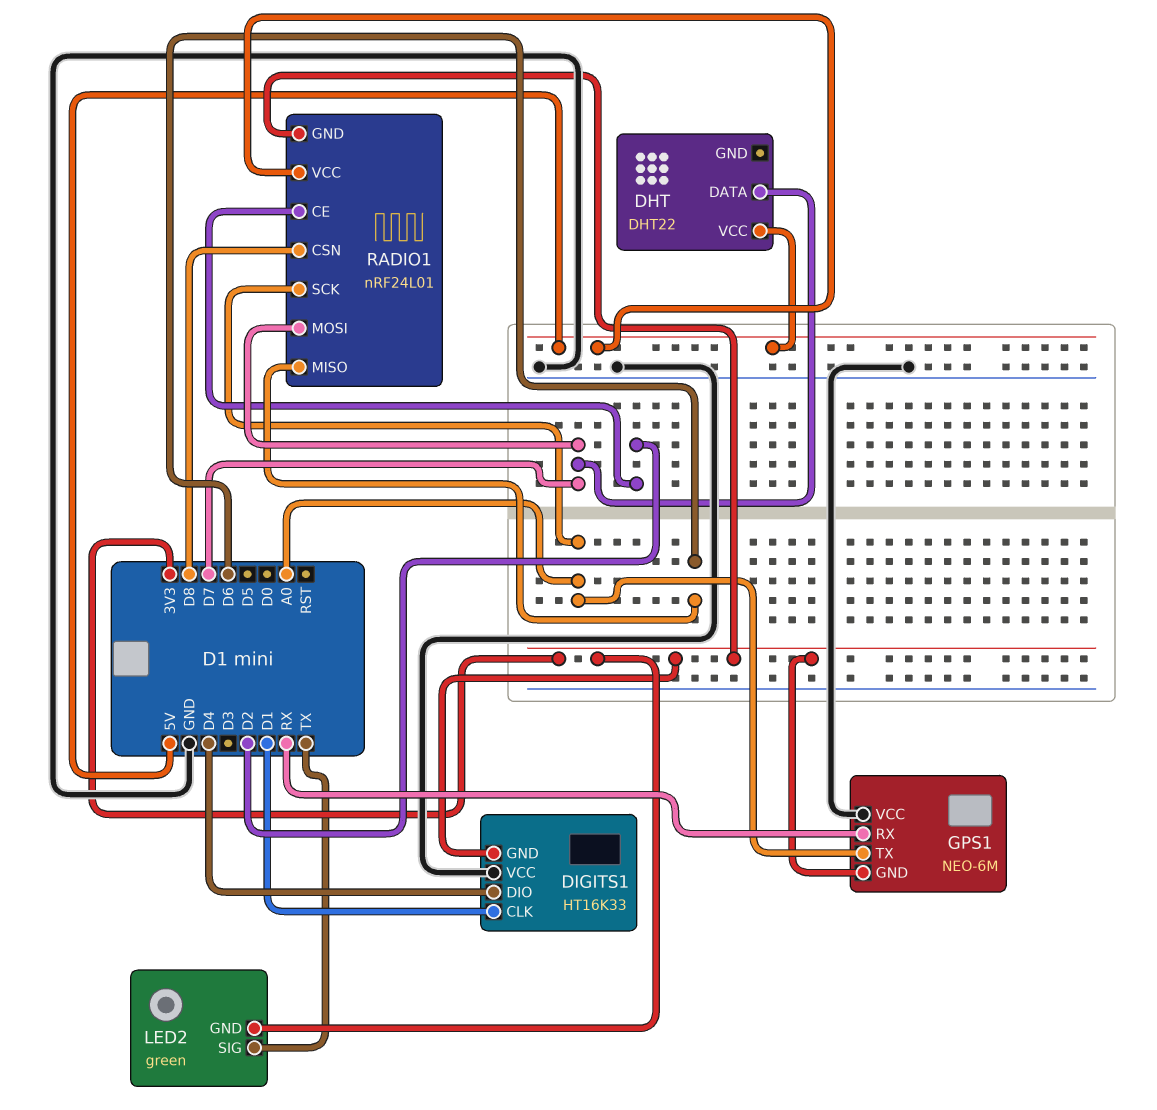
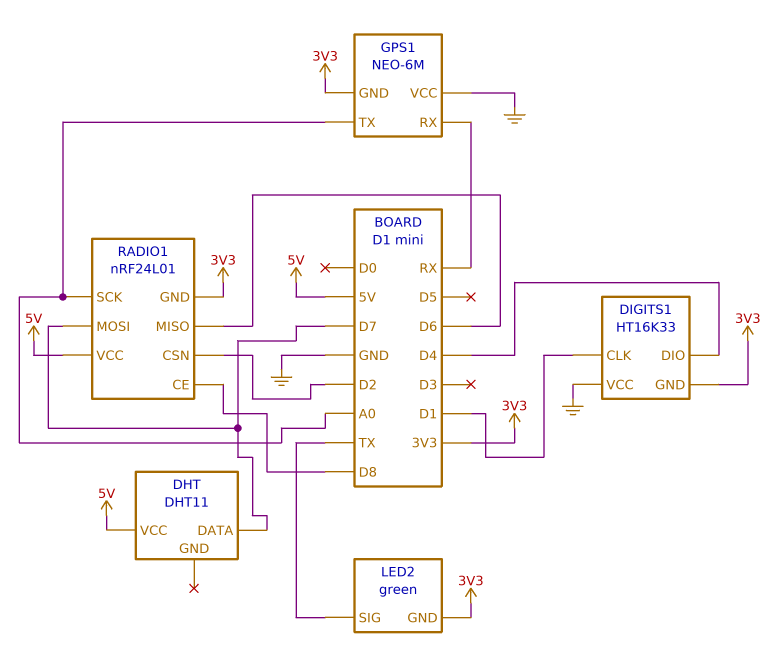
DHT: DHT22 -> DHT11
RADIO1 pin CE: D2 -> D8
RADIO1 pin CSN: D8 -> D2

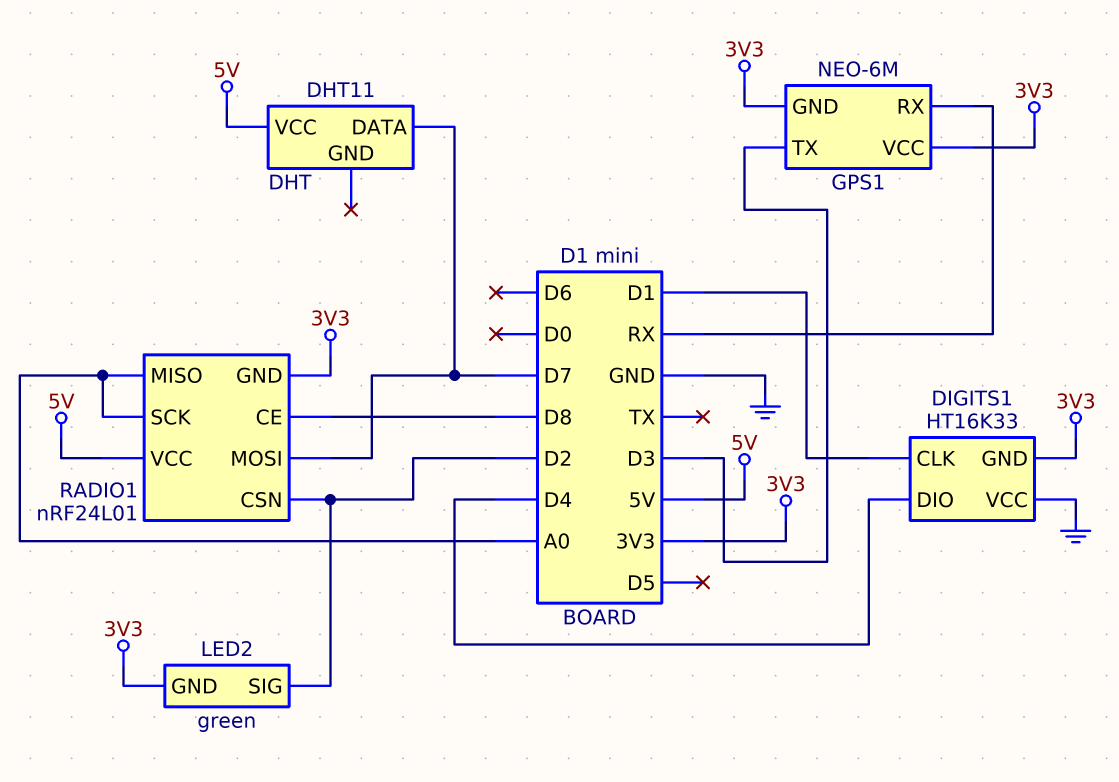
GPS1 pin TX: A0 -> D3
GPS1 pin VCC: GND -> 3V3
LED2 pin SIG: TX -> D2
RADIO1 pin MISO: D6 -> A0

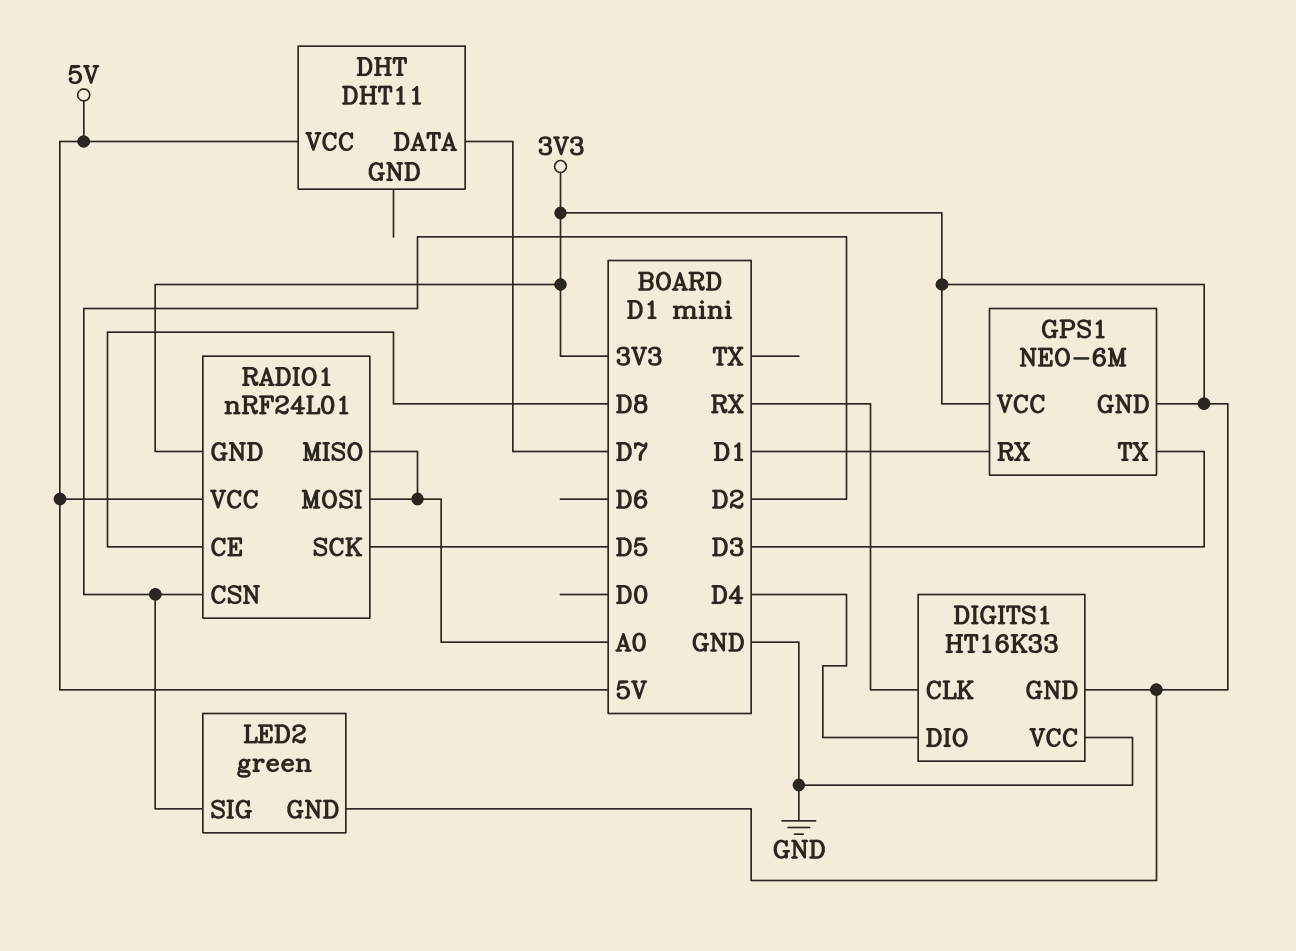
DIGITS1 pin CLK: D1 -> RX
GPS1 pin RX: RX -> D1
RADIO1 pin MOSI: D7 -> A0
RADIO1 pin SCK: A0 -> D5

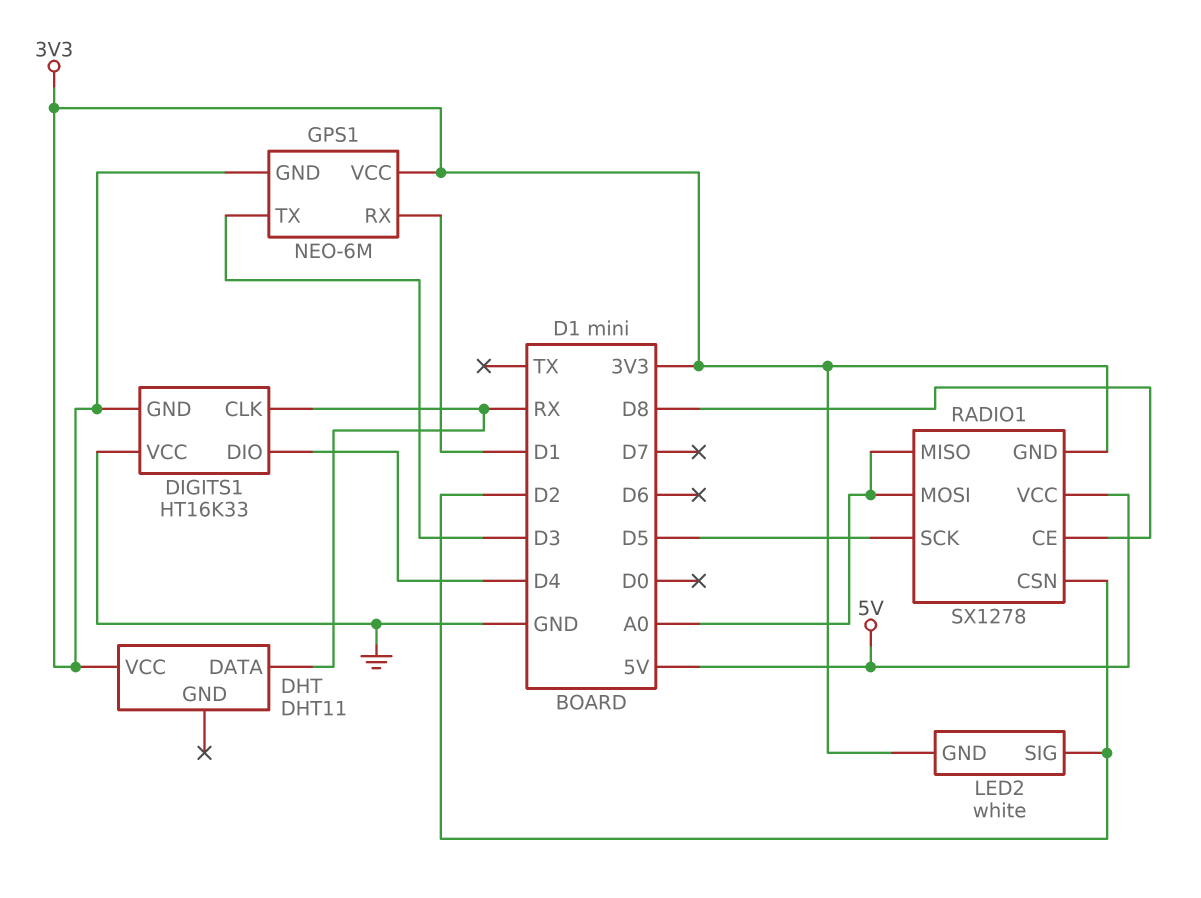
DHT pin DATA: D7 -> RX
DHT pin VCC: 5V -> 3V3
LED2: green -> white
RADIO1: nRF24L01 -> SX1278

